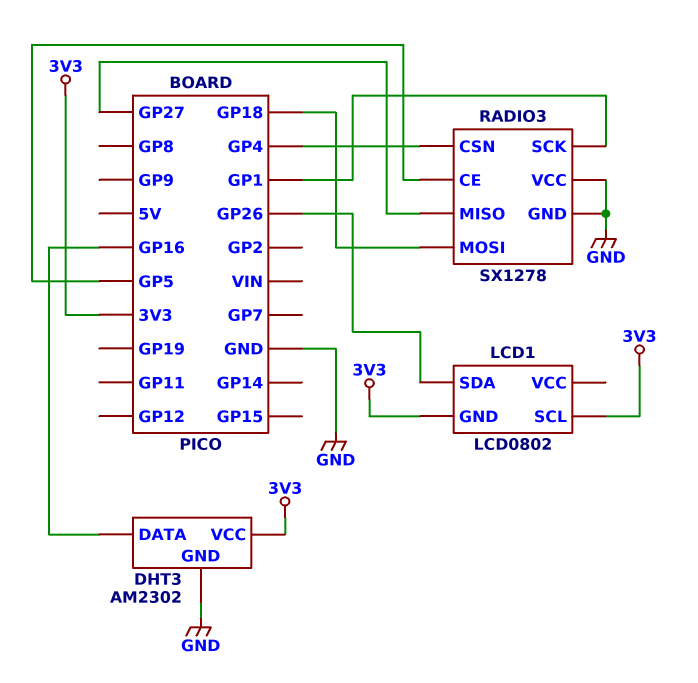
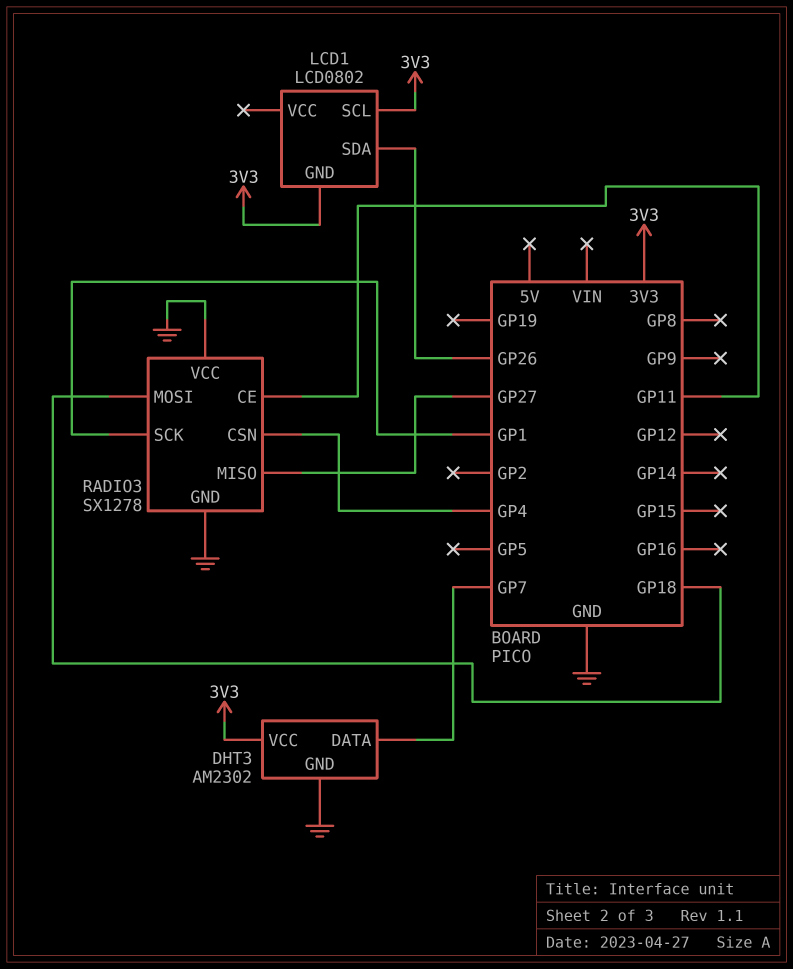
DHT3 pin DATA: GP16 -> GP7
RADIO3 pin CE: GP5 -> GP11

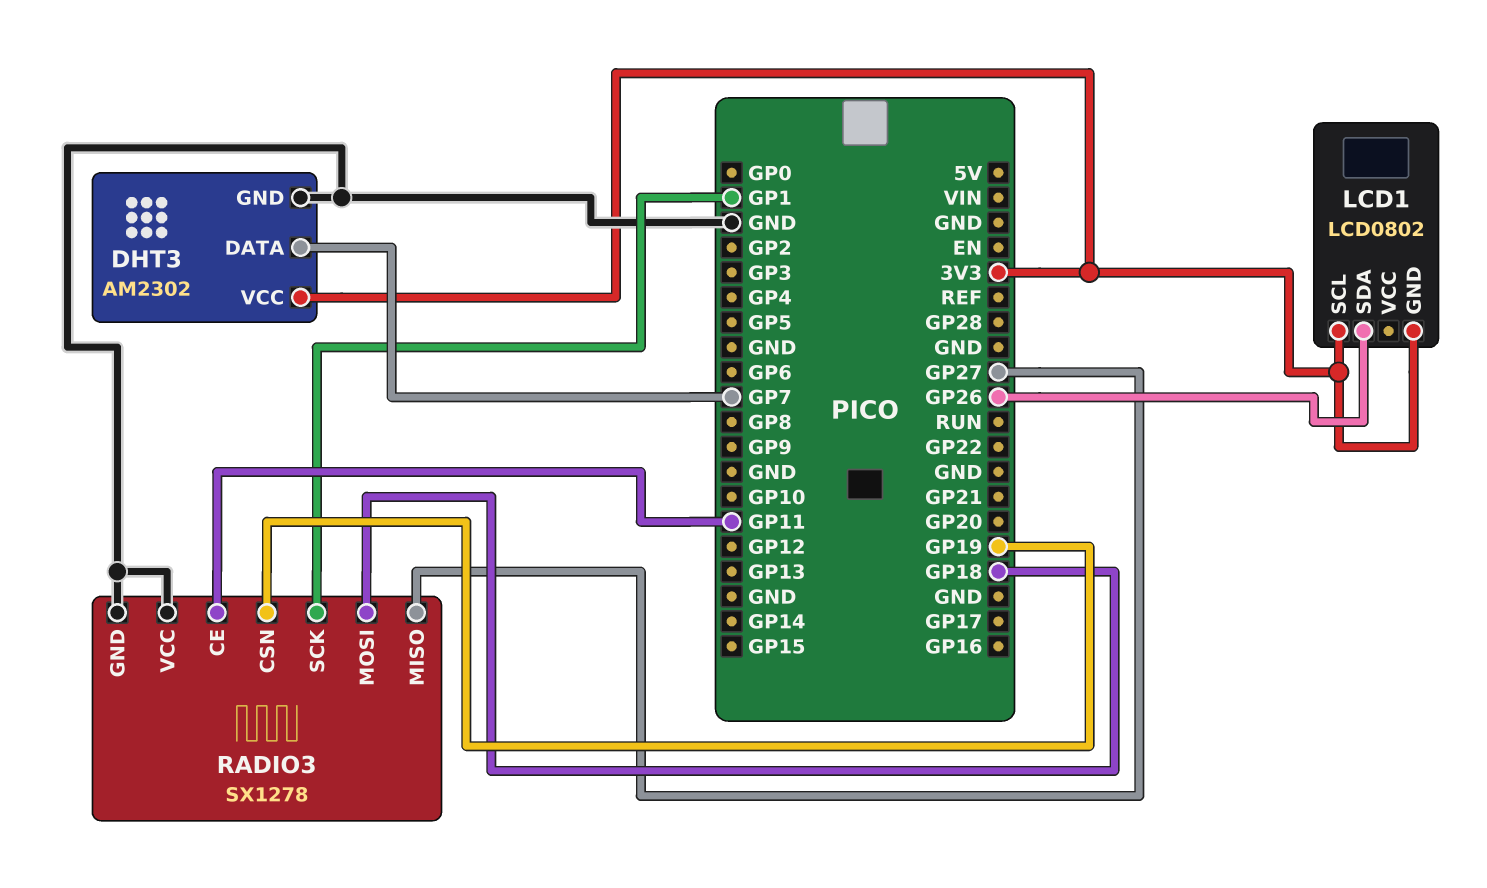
RADIO3 pin CSN: GP4 -> GP19

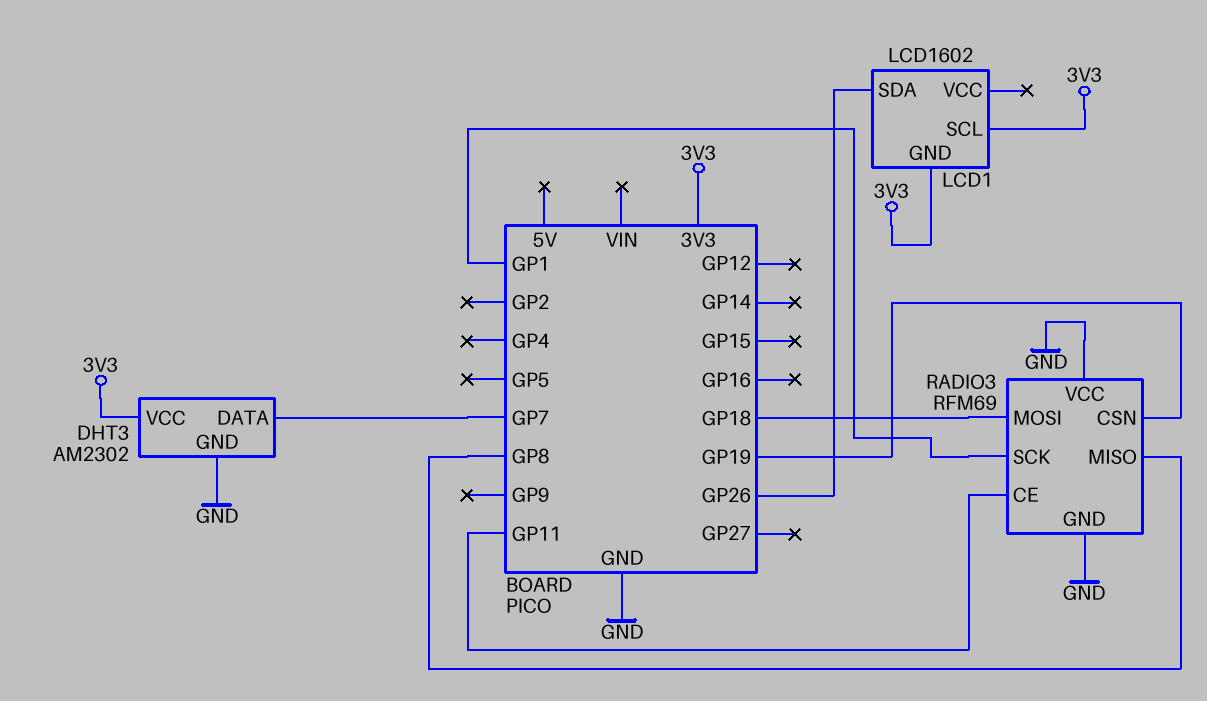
LCD1: LCD0802 -> LCD1602
RADIO3: SX1278 -> RFM69
RADIO3 pin MISO: GP27 -> GP8

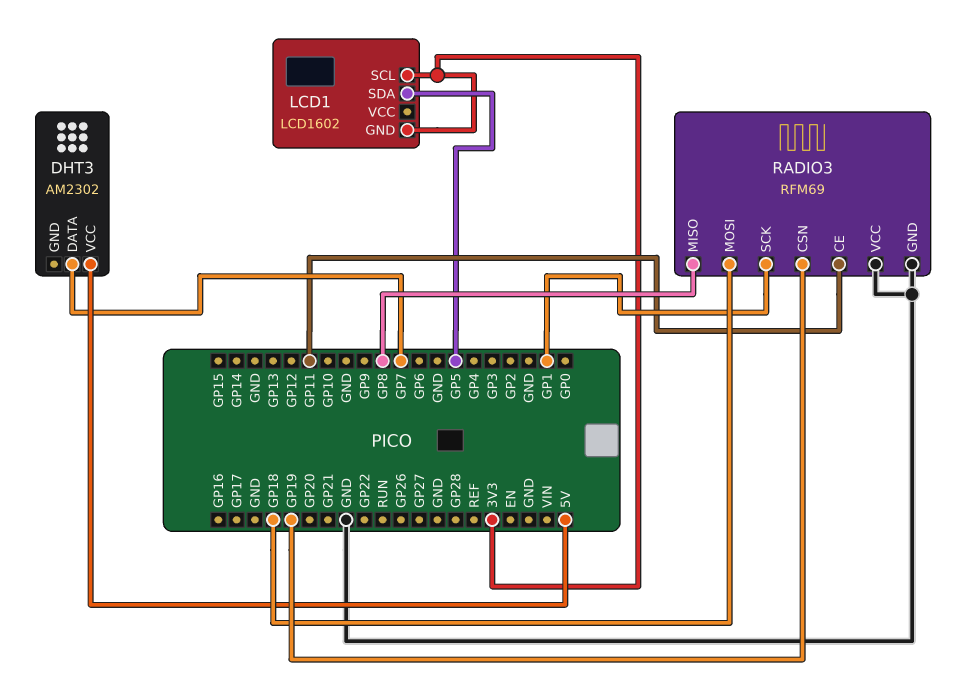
DHT3 pin GND: GND -> none
DHT3 pin VCC: 3V3 -> 5V
LCD1 pin SDA: GP26 -> GP5

